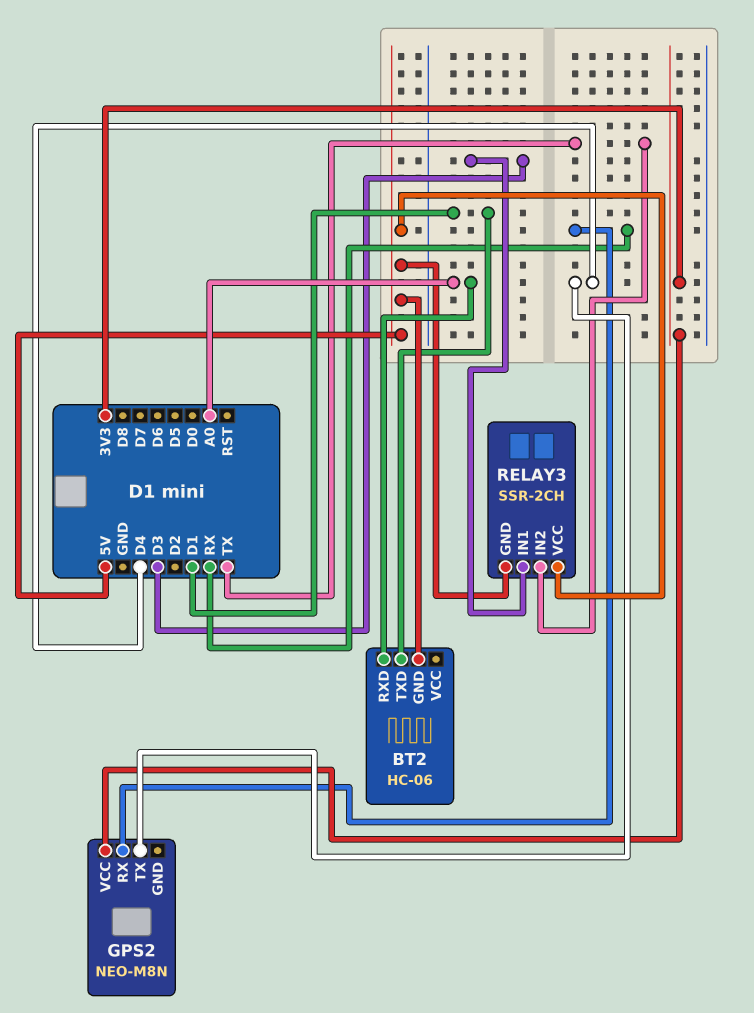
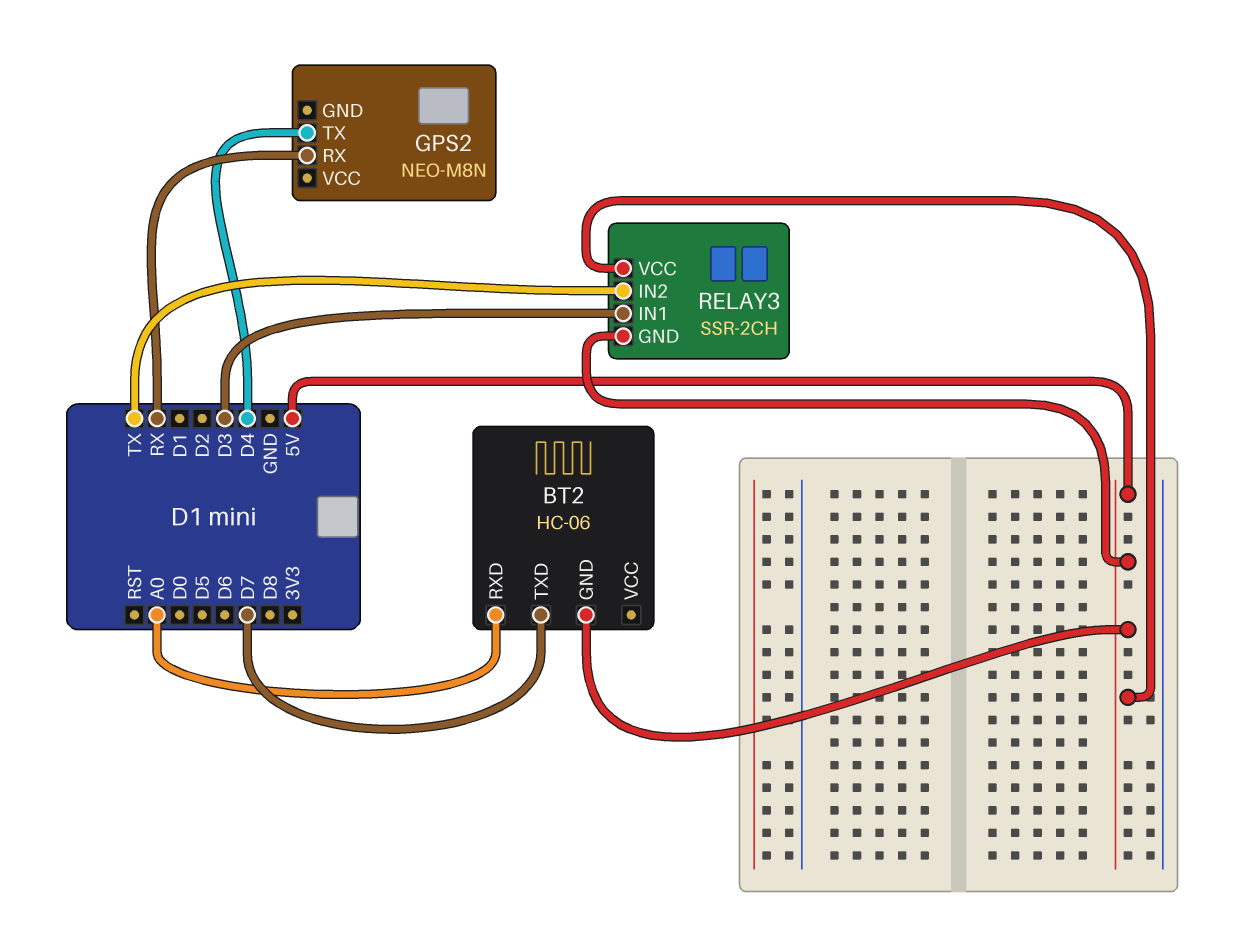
BT2 pin TXD: D1 -> D7
GPS2 pin VCC: 3V3 -> none

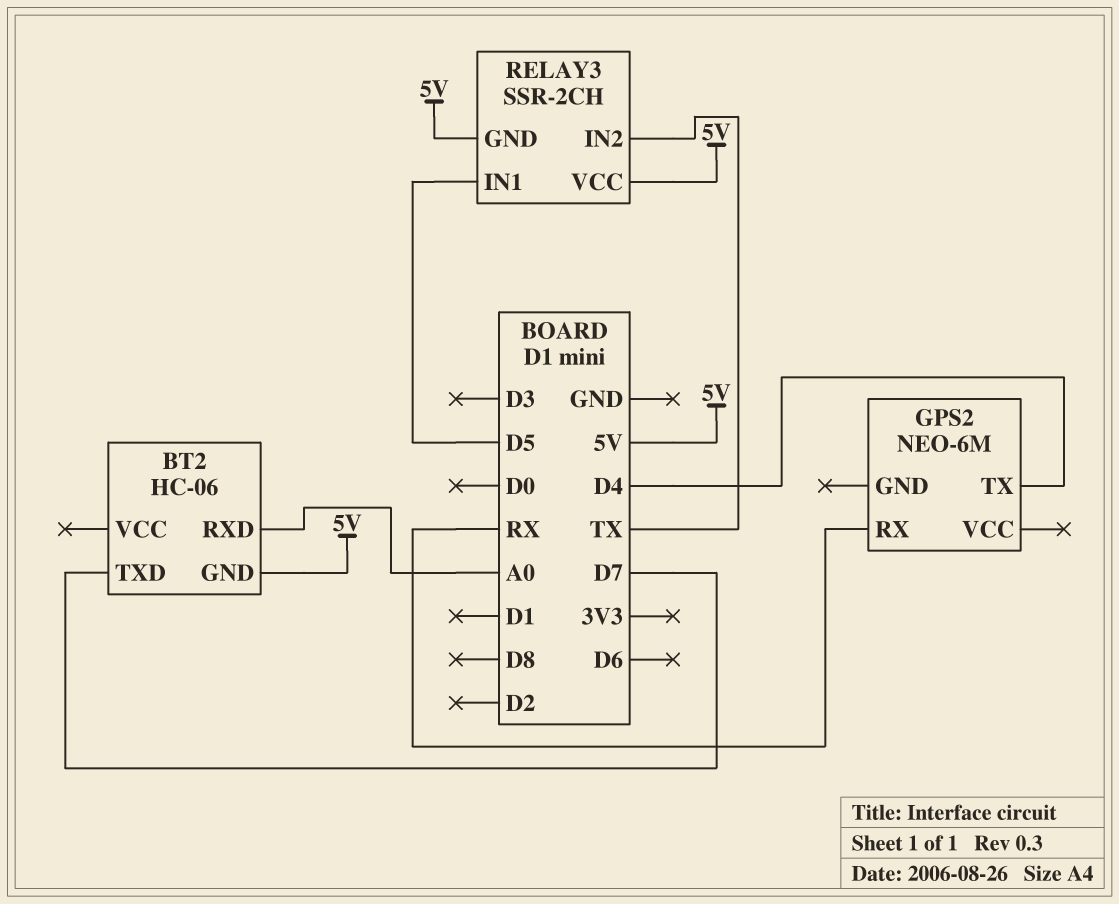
GPS2: NEO-M8N -> NEO-6M
RELAY3 pin IN1: D3 -> D5

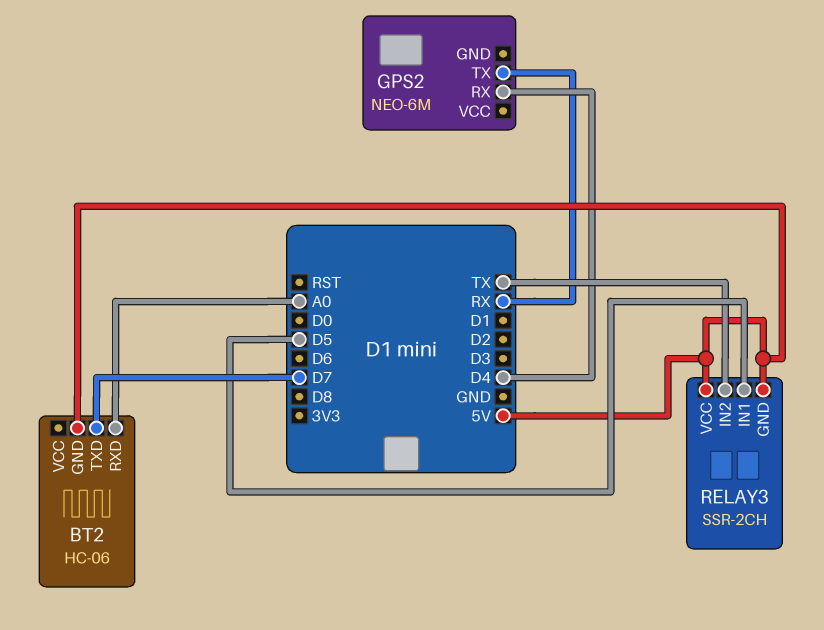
GPS2 pin RX: RX -> D4
GPS2 pin TX: D4 -> RX

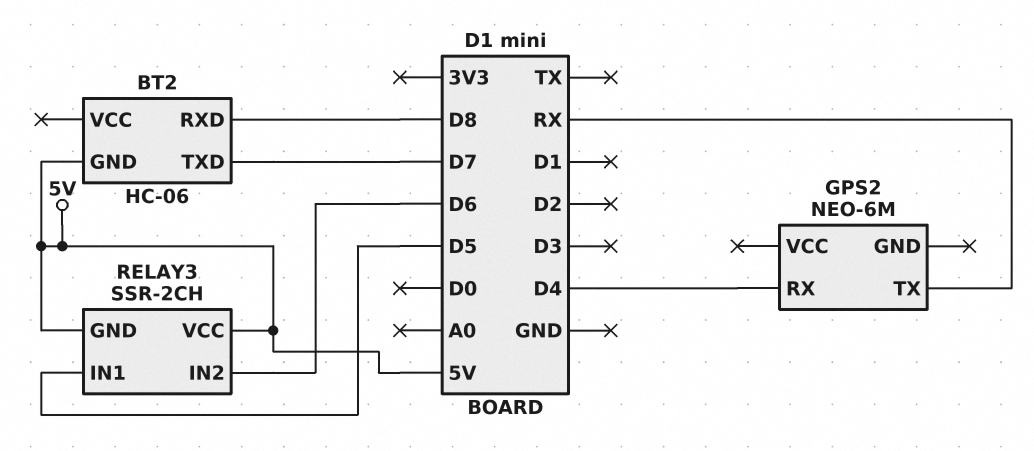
BT2 pin RXD: A0 -> D8
RELAY3 pin IN2: TX -> D6

